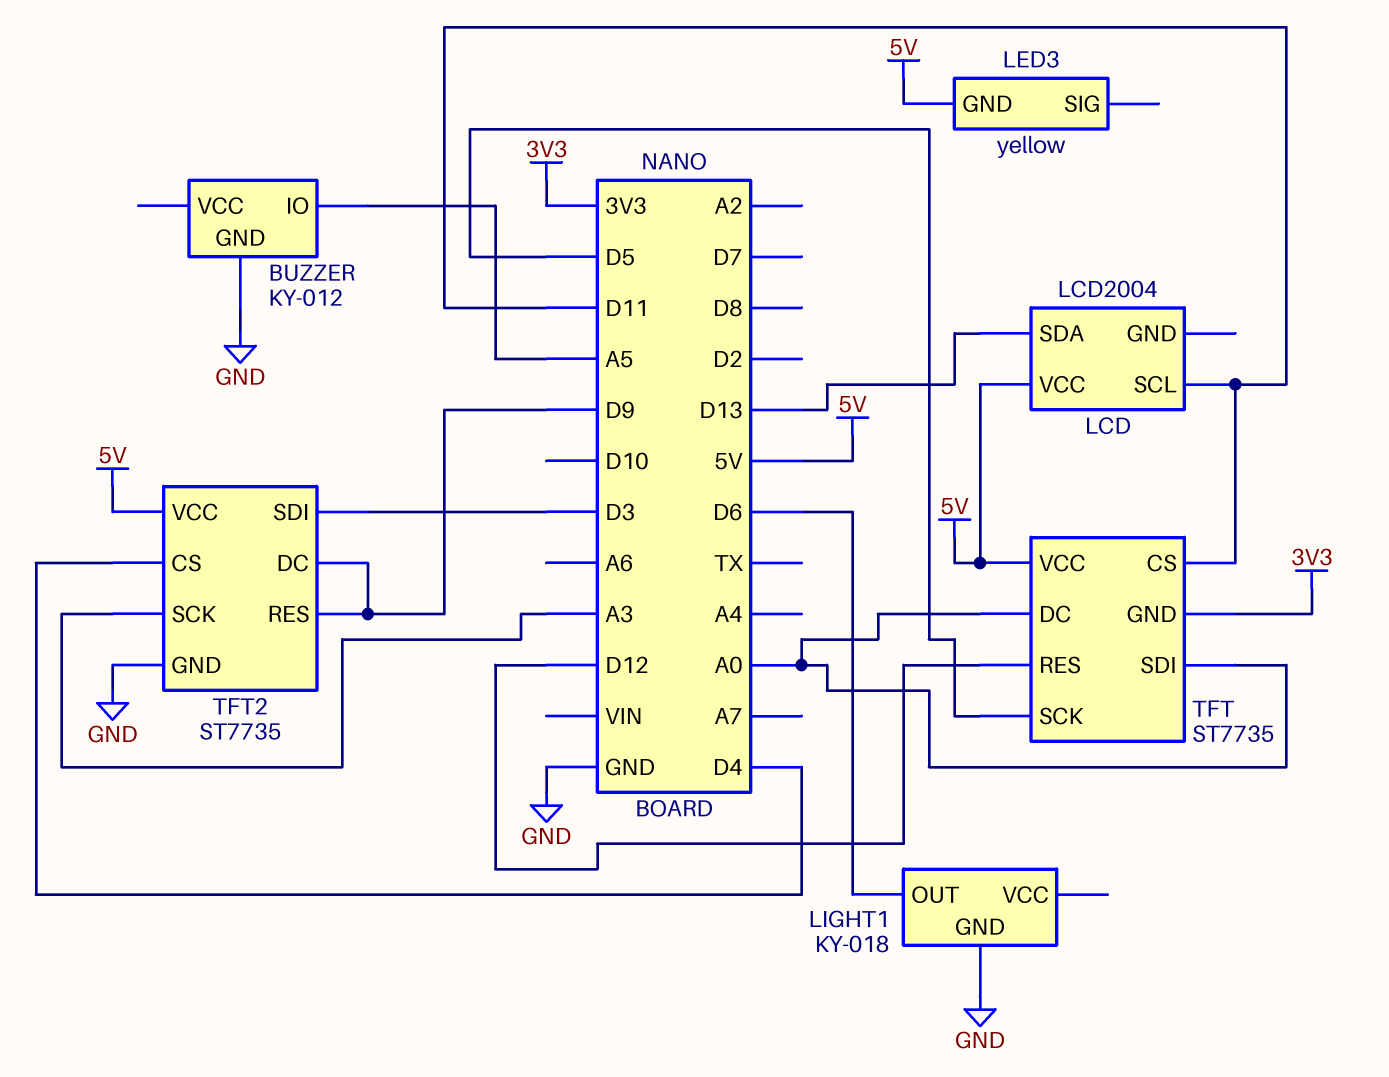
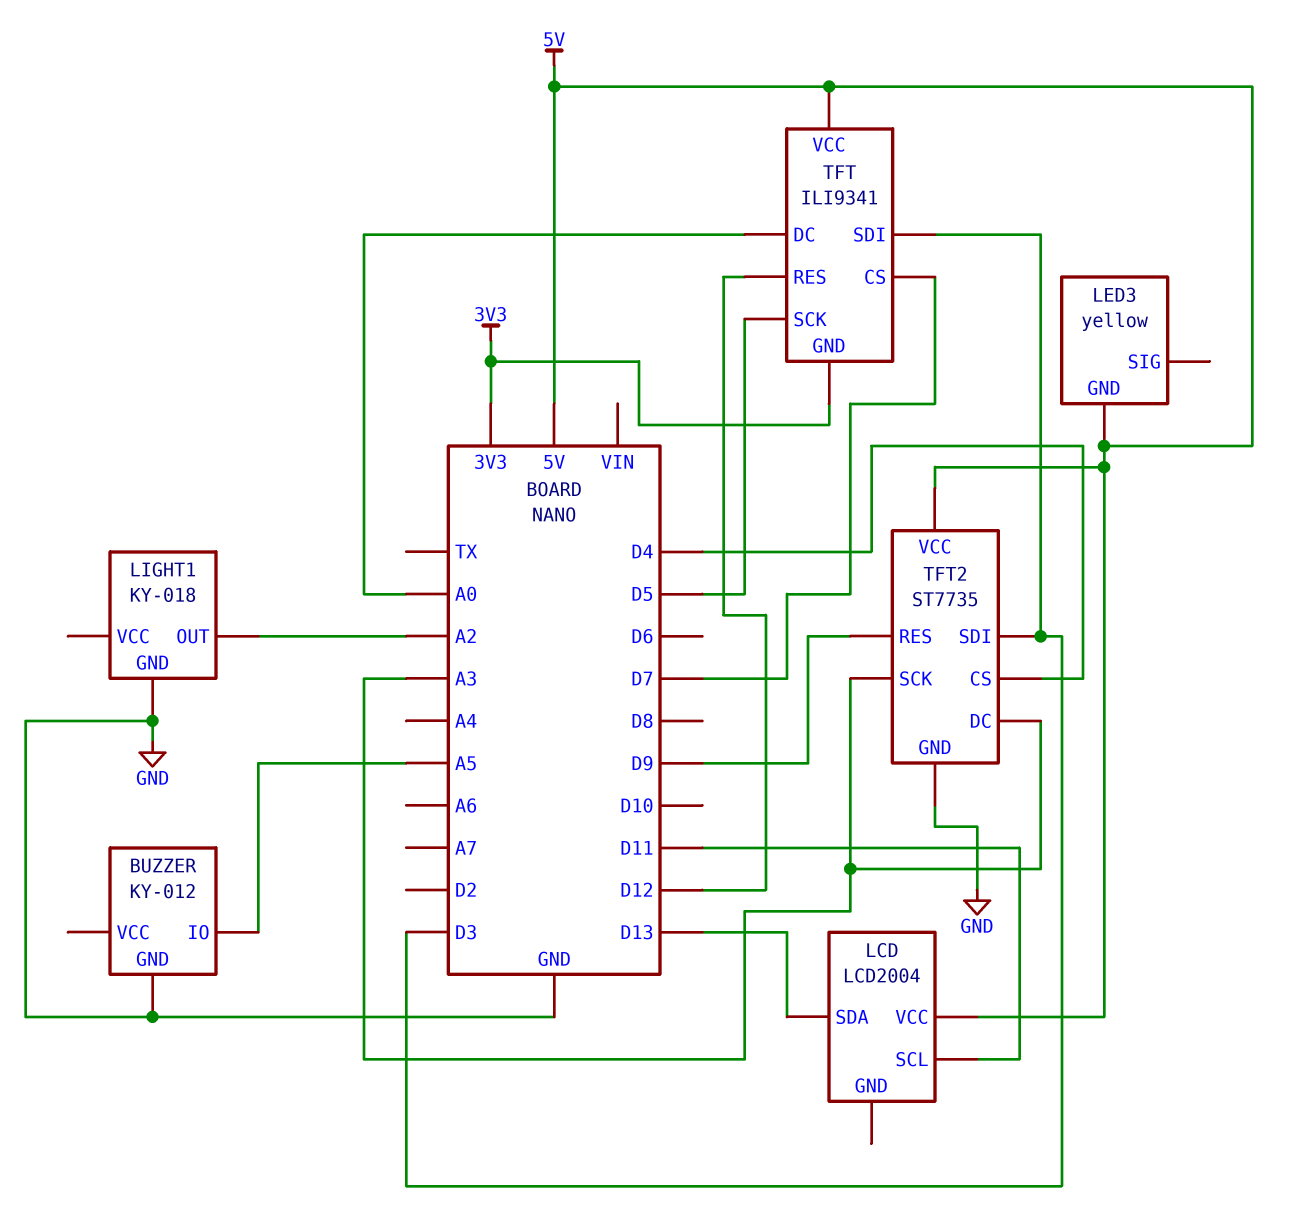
LIGHT1 pin OUT: D6 -> A2
TFT: ST7735 -> ILI9341
TFT pin CS: D11 -> D7
TFT pin SDI: A0 -> D3
TFT2 pin DC: D9 -> A3

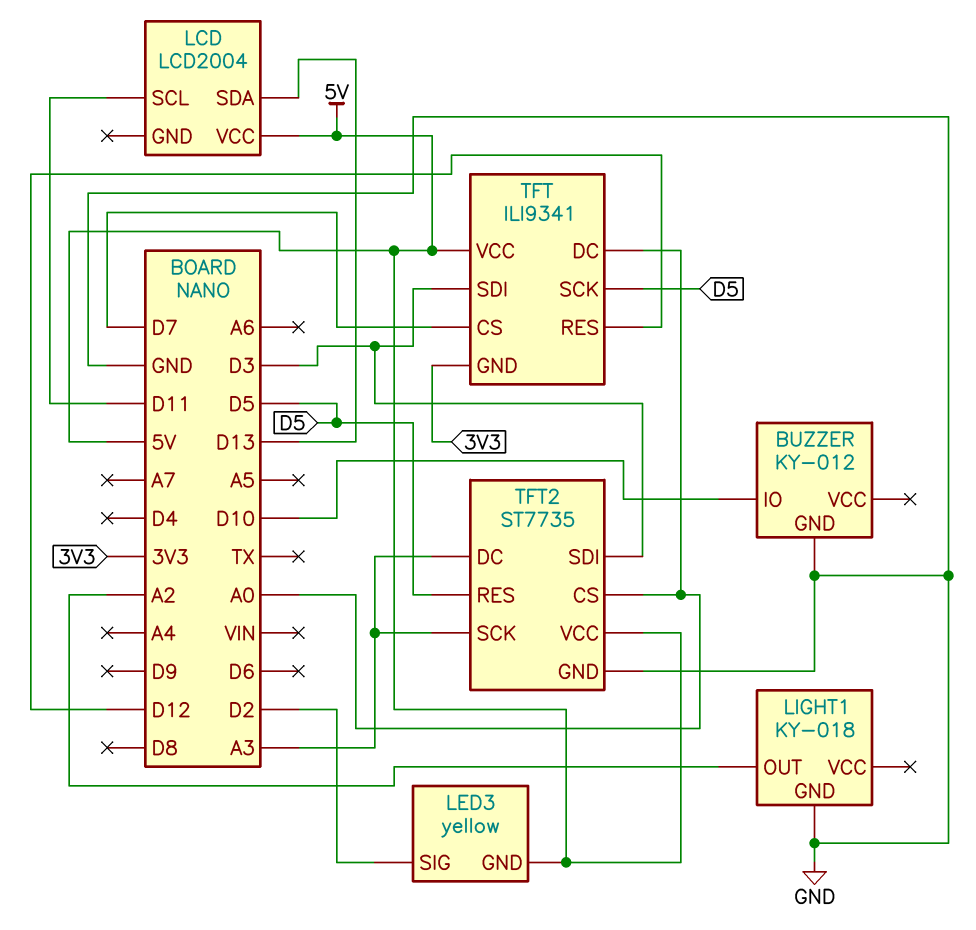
BUZZER pin IO: A5 -> D10
LED3 pin SIG: none -> D2
TFT2 pin CS: D4 -> A0
TFT2 pin RES: D9 -> D5

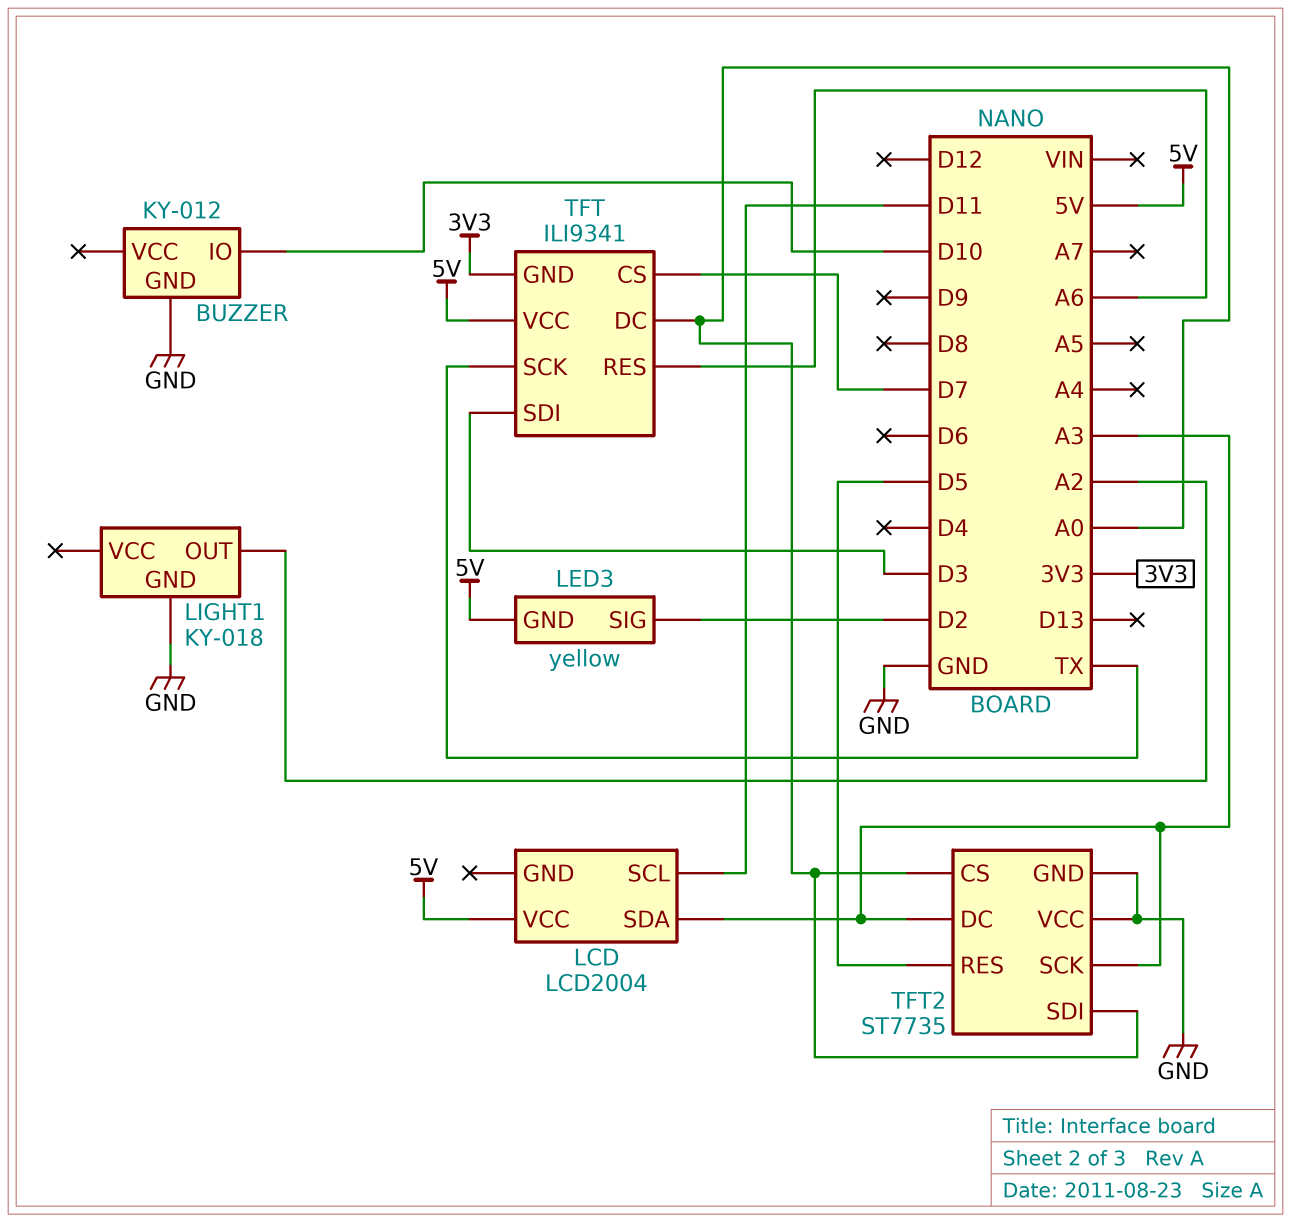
LCD pin SDA: D13 -> A3
TFT pin RES: D12 -> A6
TFT pin SCK: D5 -> TX
TFT2 pin SDI: D3 -> A0
TFT2 pin VCC: 5V -> GND

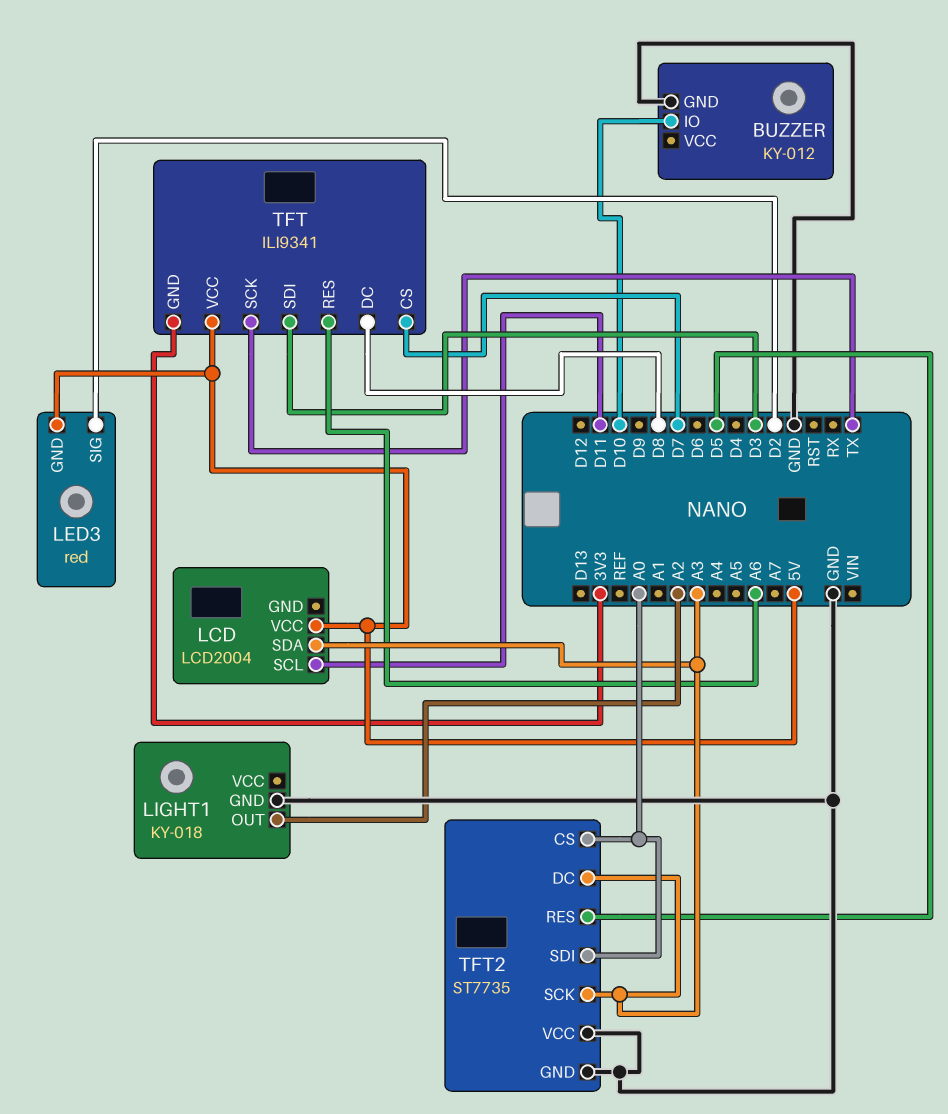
LED3: yellow -> red
TFT pin DC: A0 -> D8

